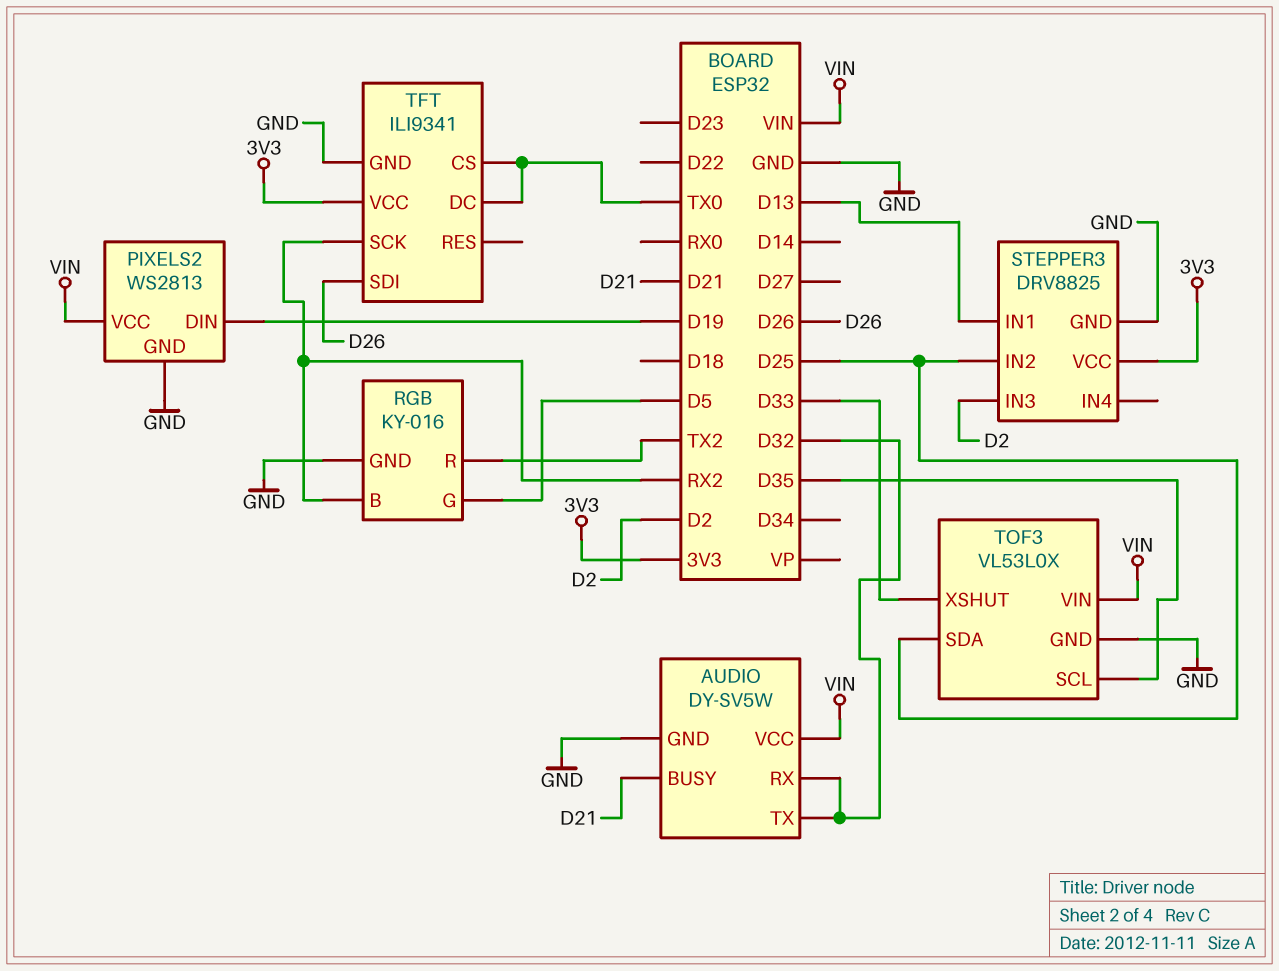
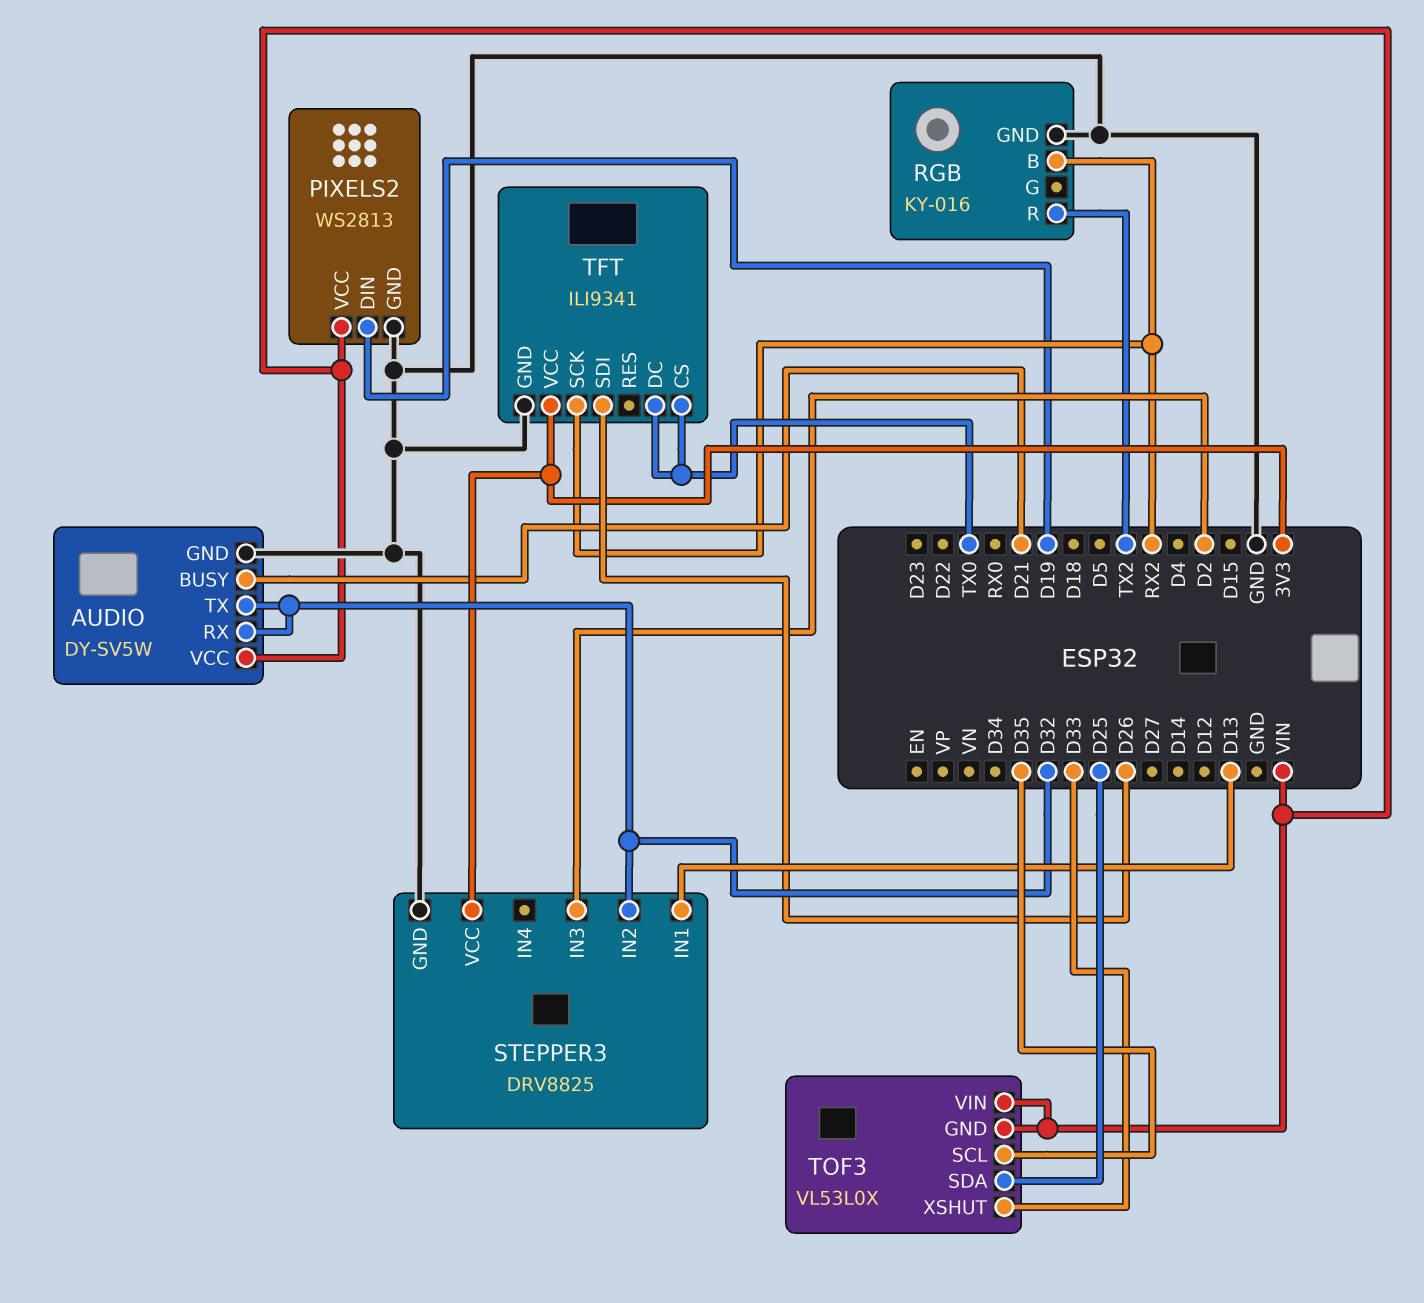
RGB pin G: D5 -> none
STEPPER3 pin IN2: D25 -> D32
TOF3 pin GND: GND -> VIN

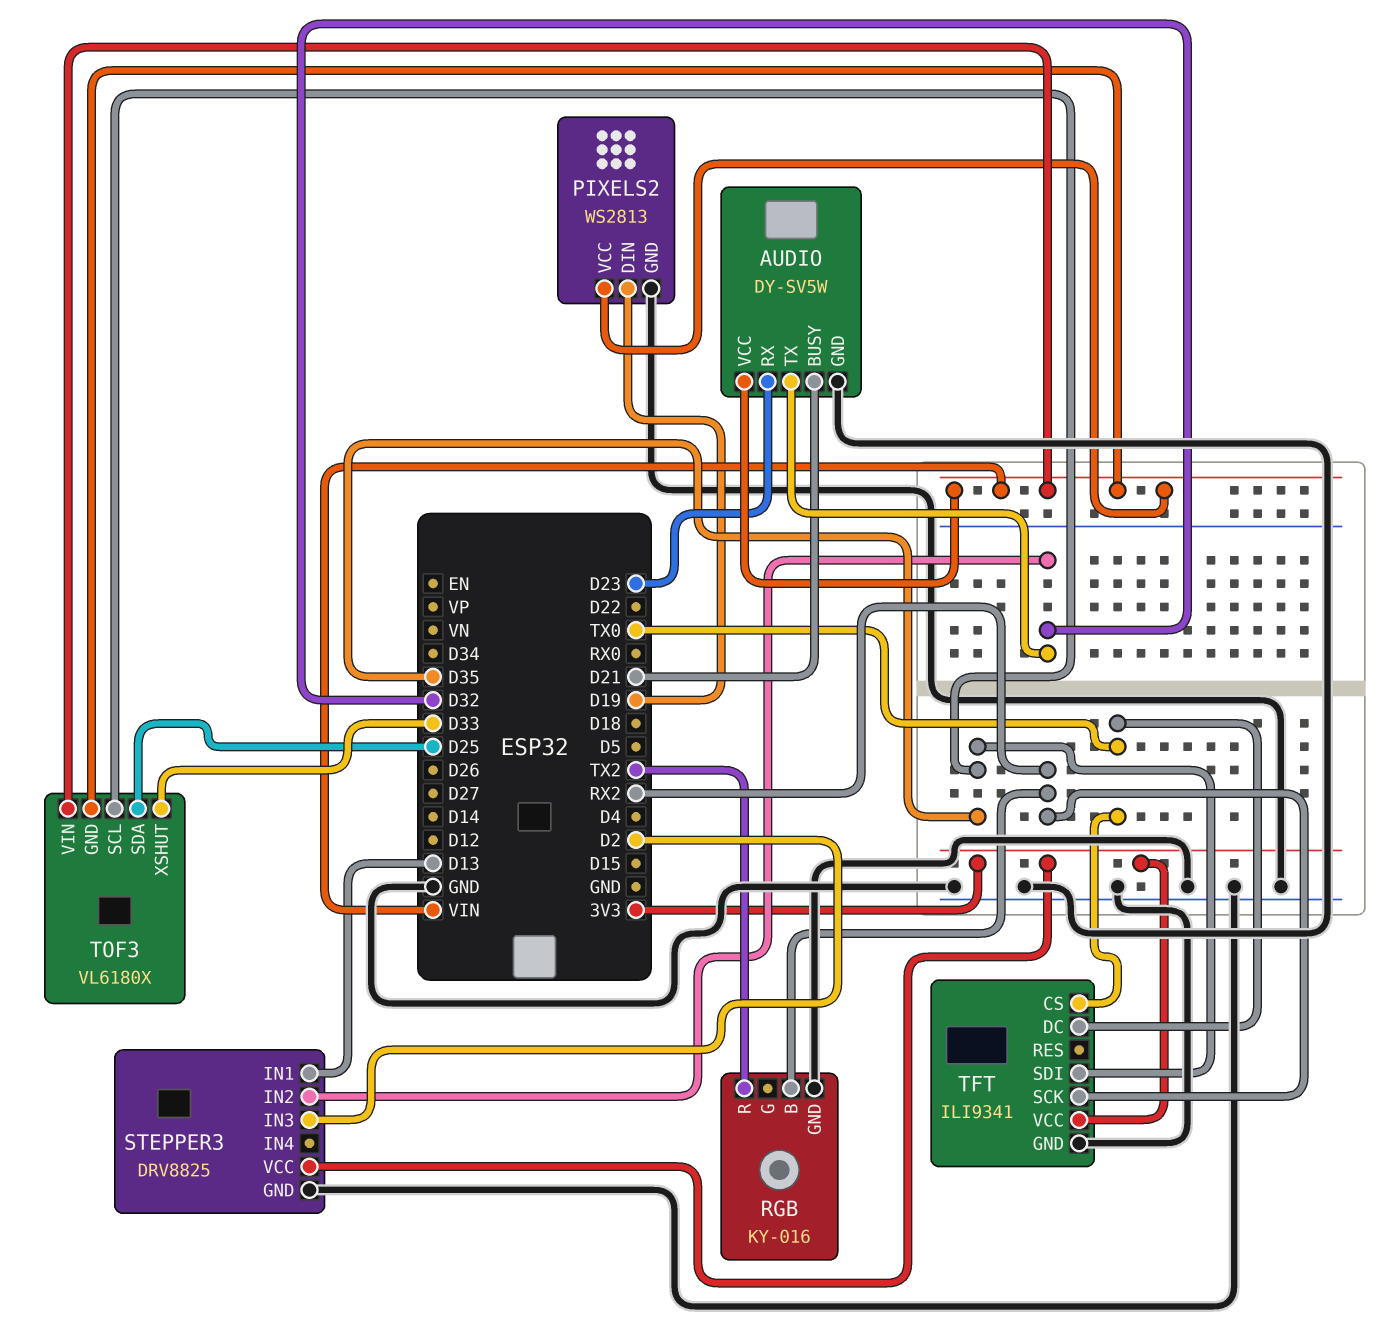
AUDIO pin RX: D32 -> D23
TFT pin SDI: D26 -> D35
TOF3: VL53L0X -> VL6180X

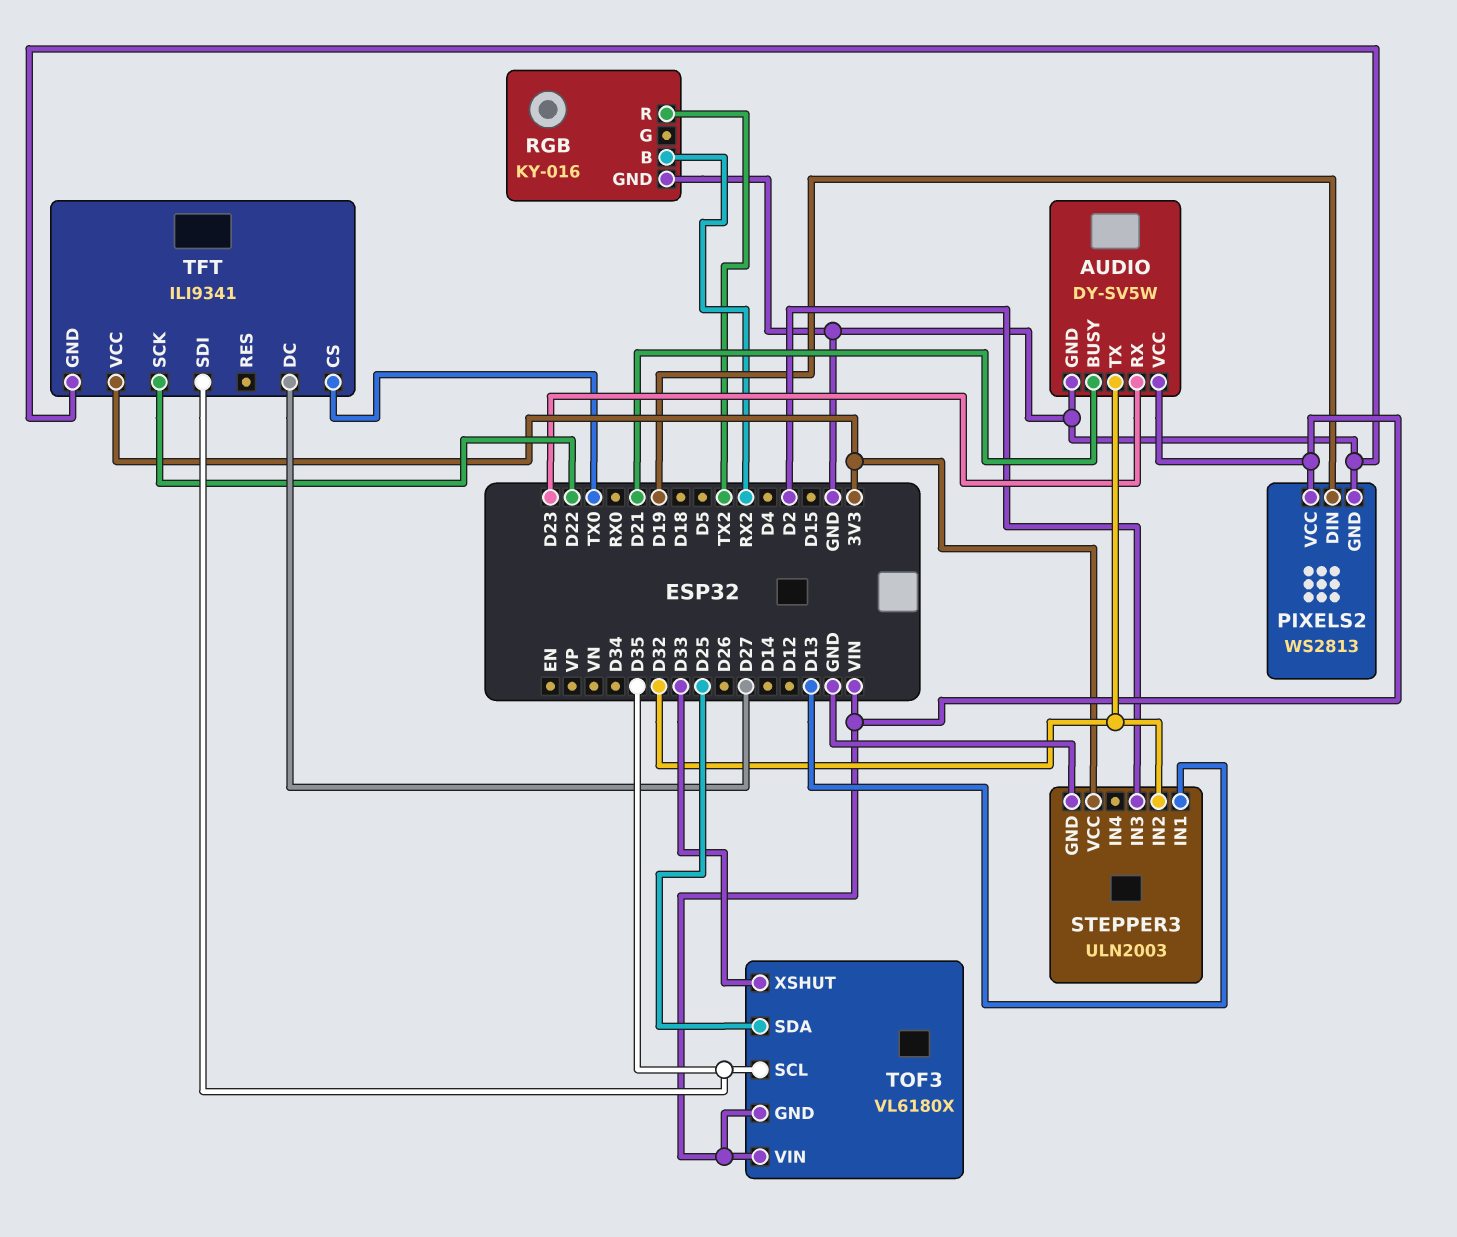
STEPPER3: DRV8825 -> ULN2003
TFT pin DC: TX0 -> D27
TFT pin SCK: RX2 -> D22

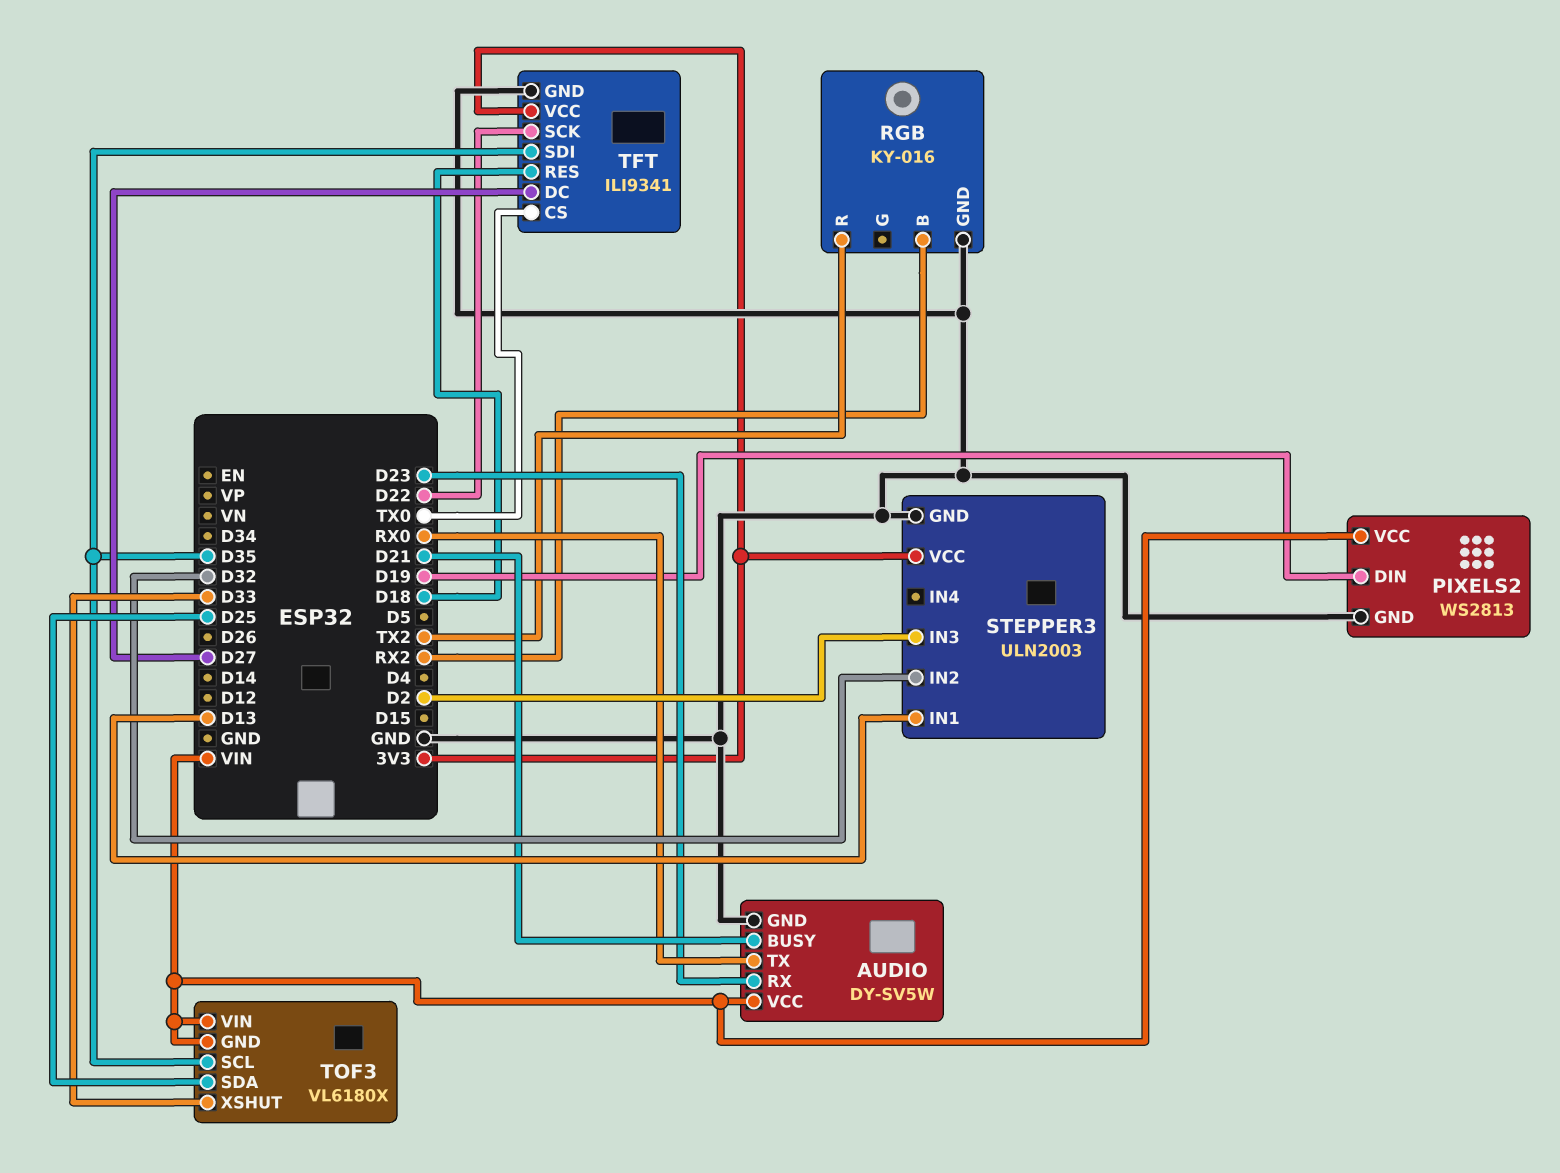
AUDIO pin TX: D32 -> RX0
TFT pin RES: none -> D18

